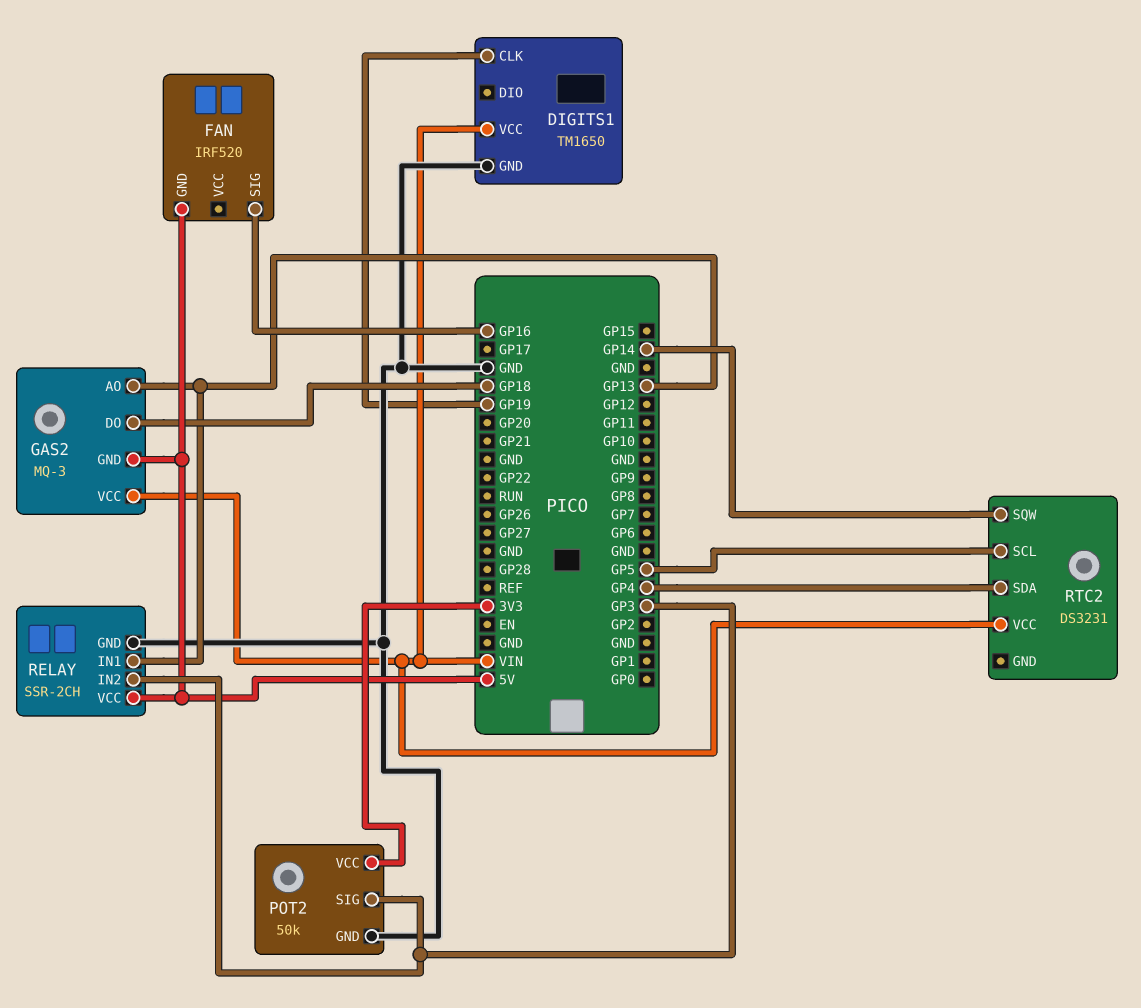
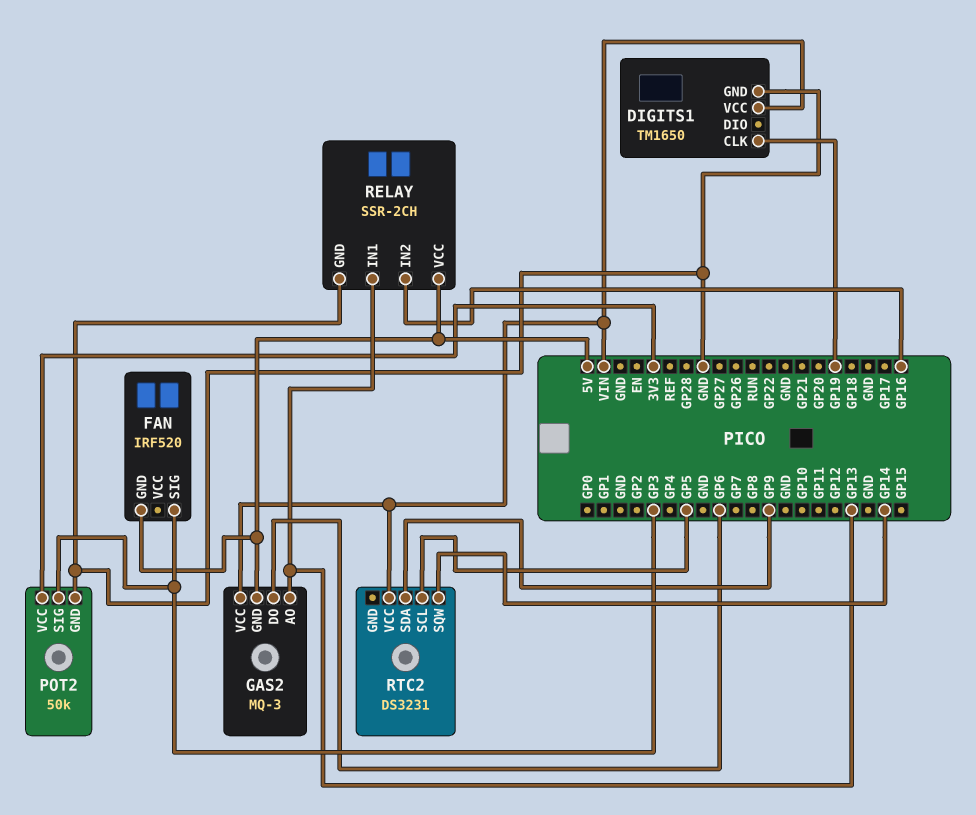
FAN pin SIG: GP16 -> GP3
GAS2 pin DO: GP18 -> GP6
RELAY pin IN2: GP3 -> GP16
RTC2 pin SDA: GP4 -> GP9

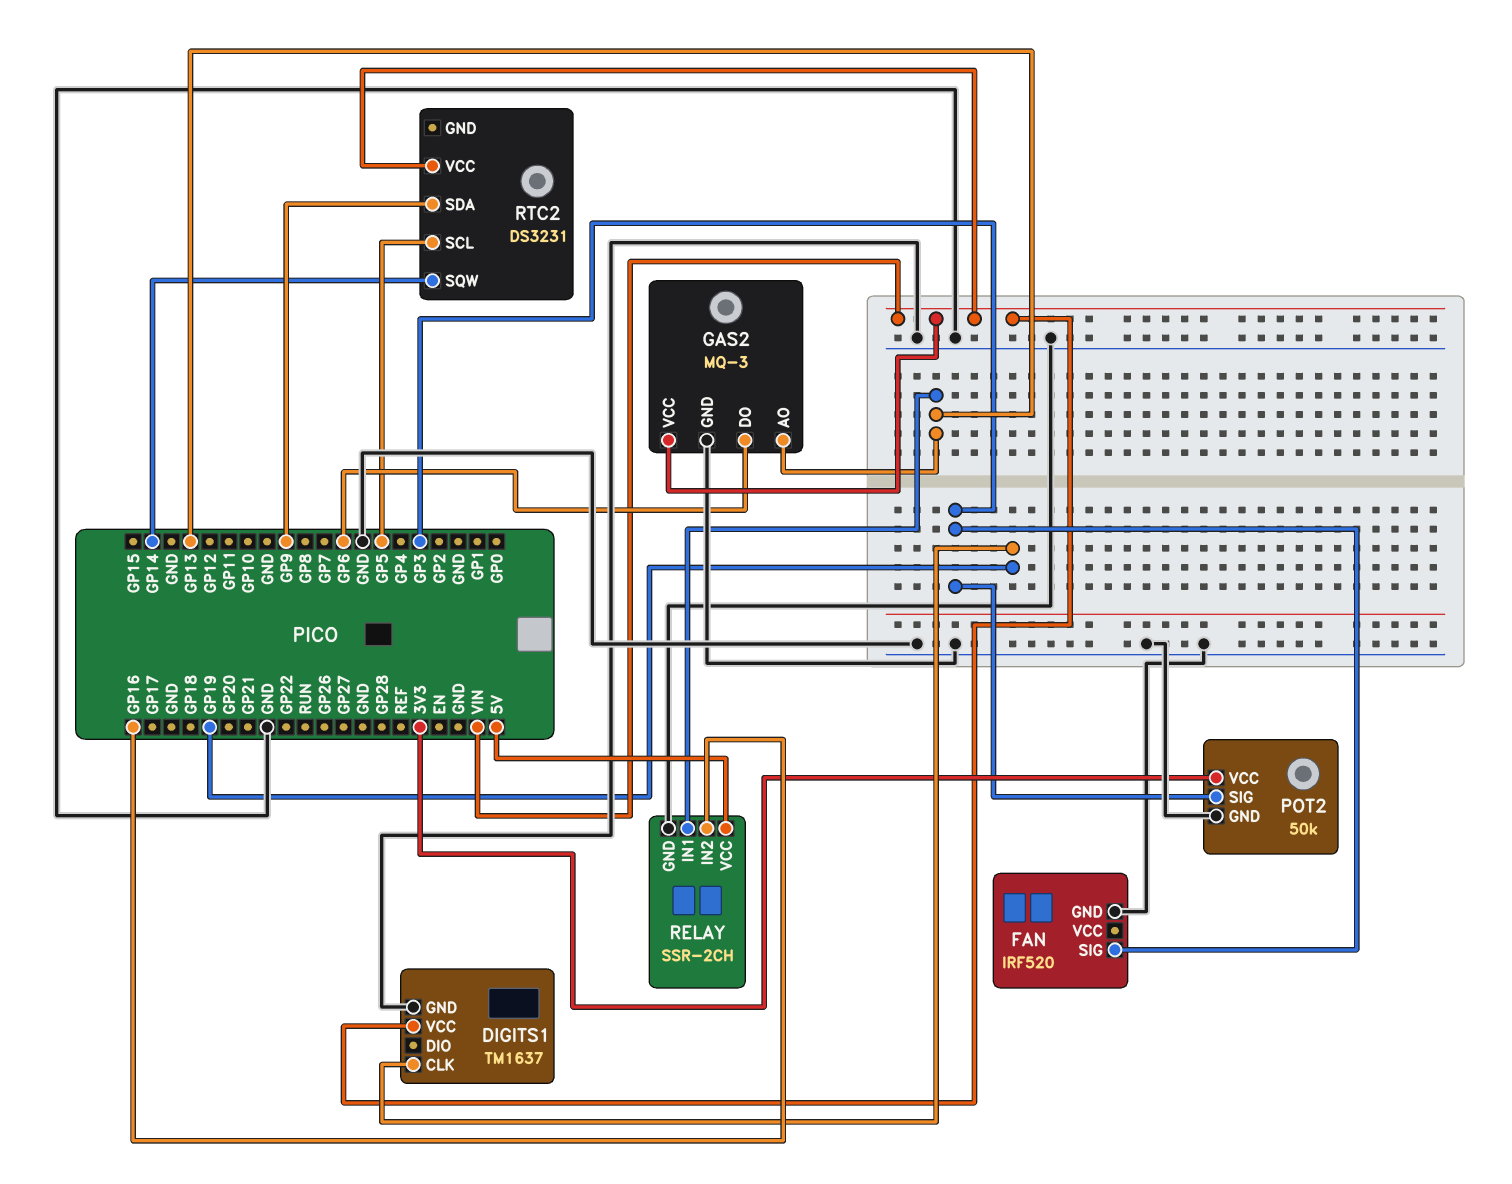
DIGITS1: TM1650 -> TM1637
FAN pin GND: 5V -> GND
GAS2 pin GND: 5V -> GND

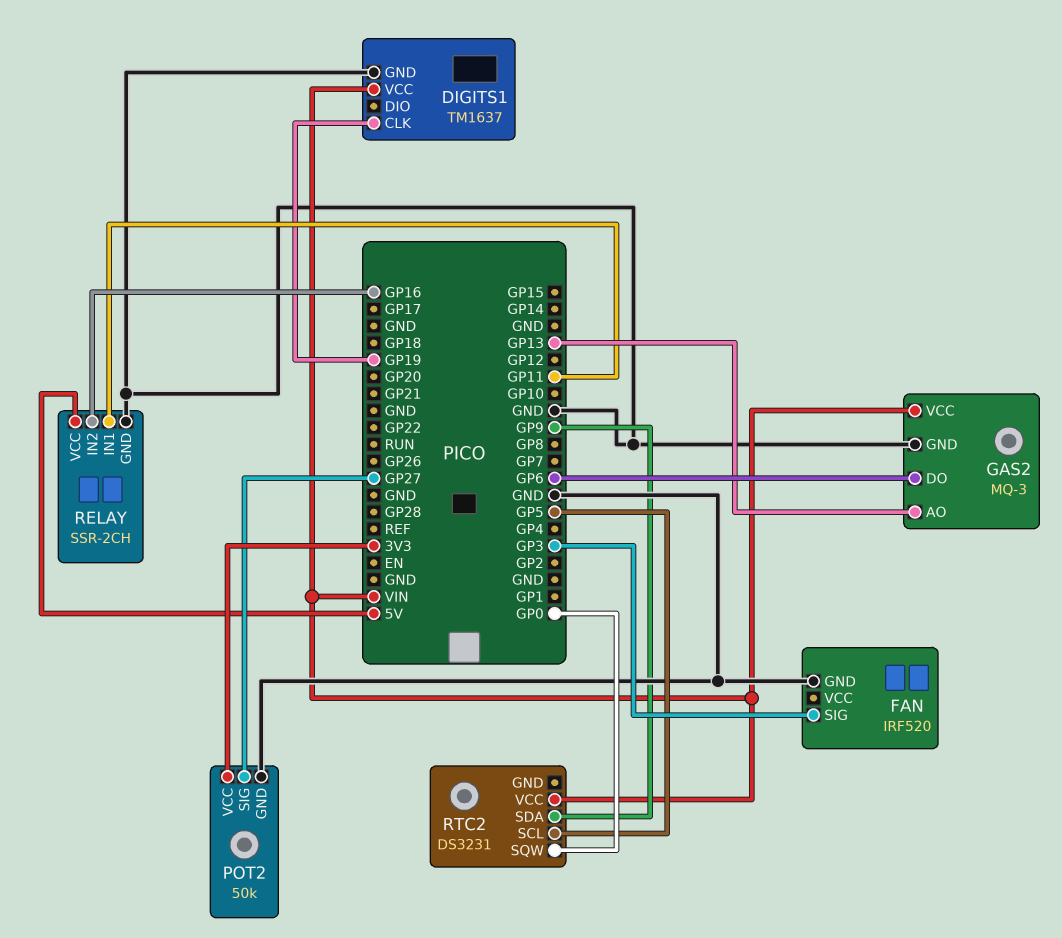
POT2 pin SIG: GP3 -> GP27
RELAY pin IN1: GP13 -> GP11
RTC2 pin SQW: GP14 -> GP0

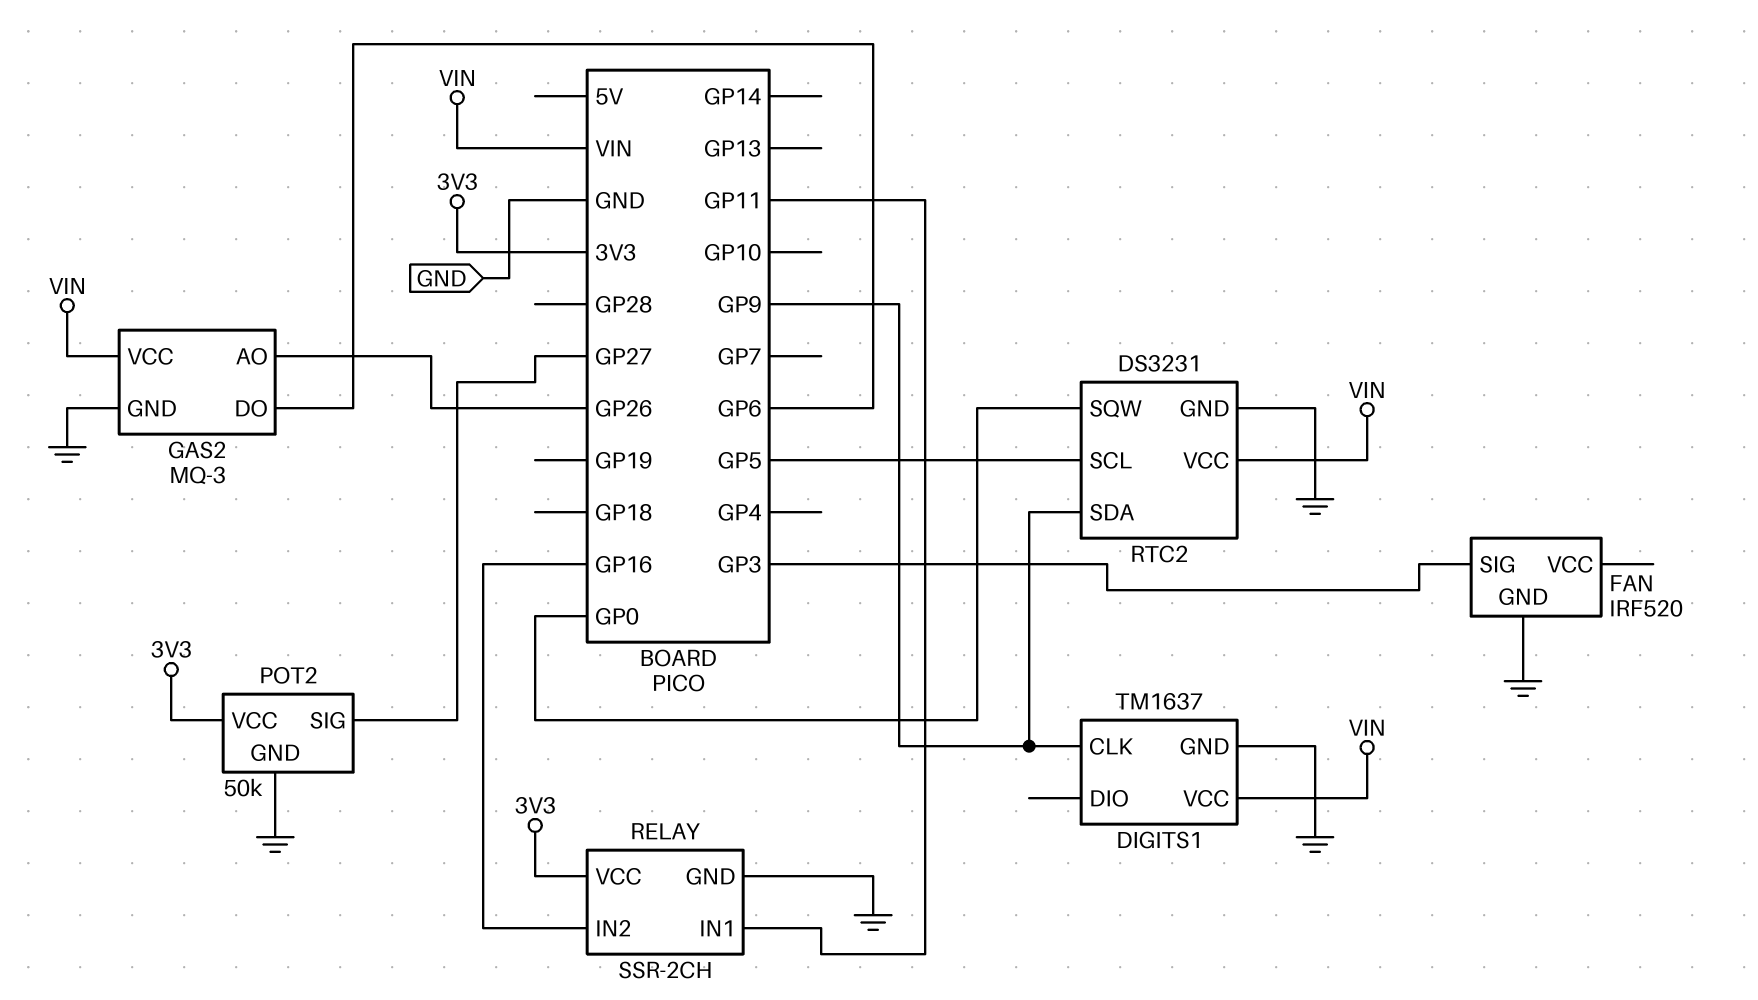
DIGITS1 pin CLK: GP19 -> GP9
GAS2 pin AO: GP13 -> GP26
RELAY pin VCC: 5V -> 3V3
RTC2 pin GND: none -> GND

